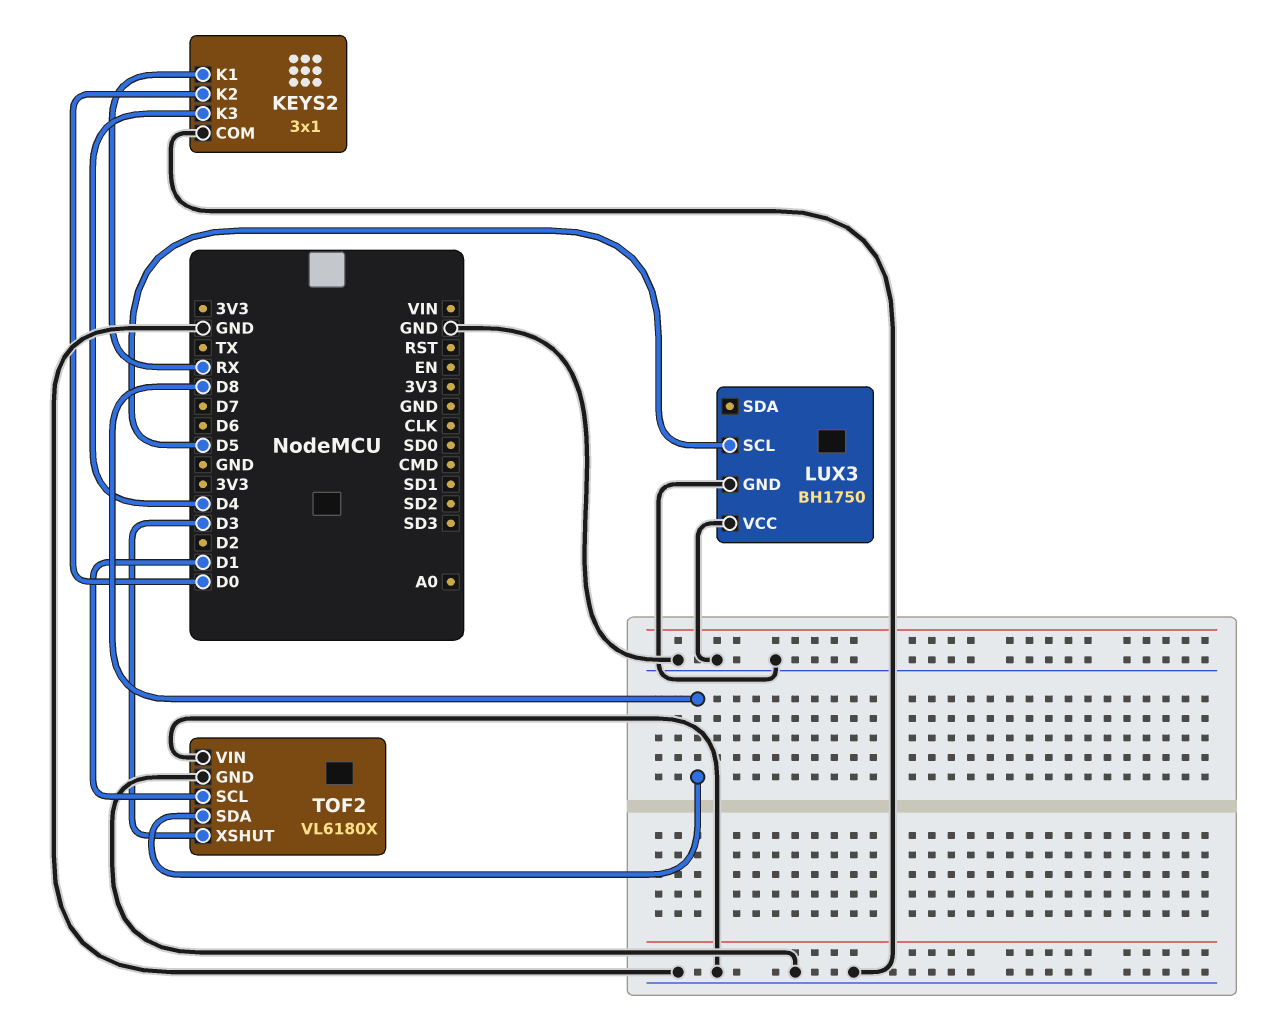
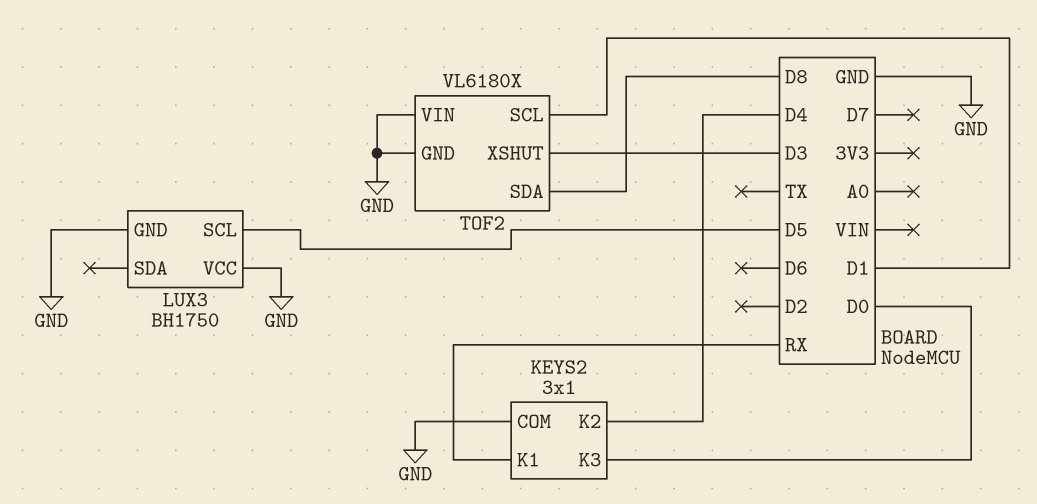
KEYS2 pin K2: D0 -> D4
KEYS2 pin K3: D4 -> D0

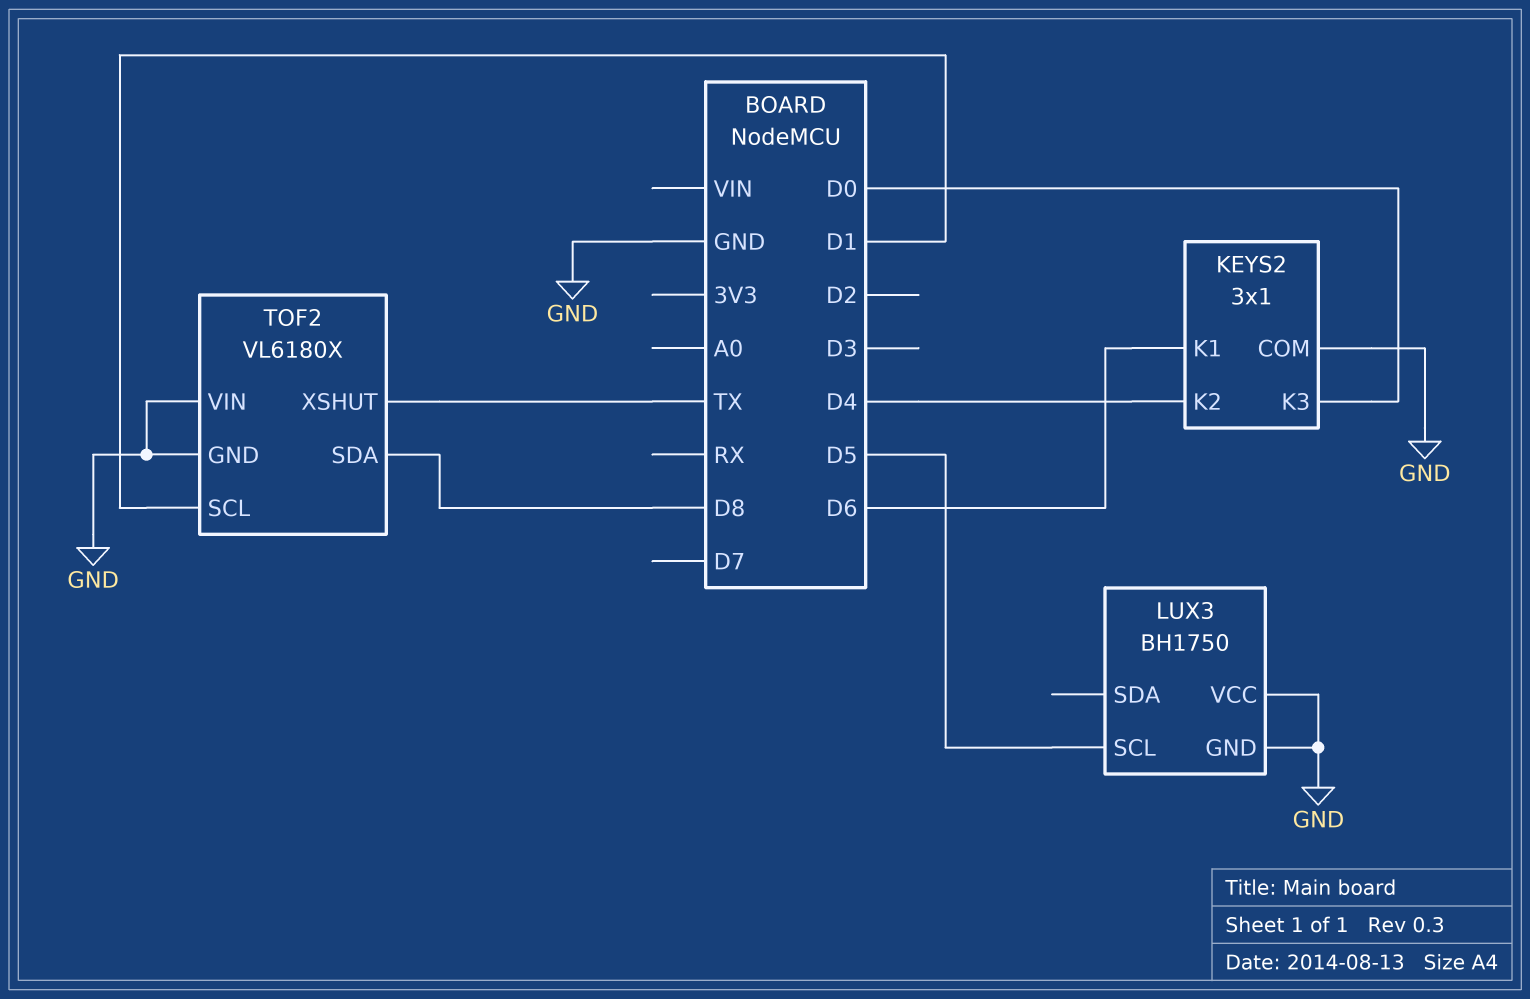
KEYS2 pin K1: RX -> D6
TOF2 pin XSHUT: D3 -> TX

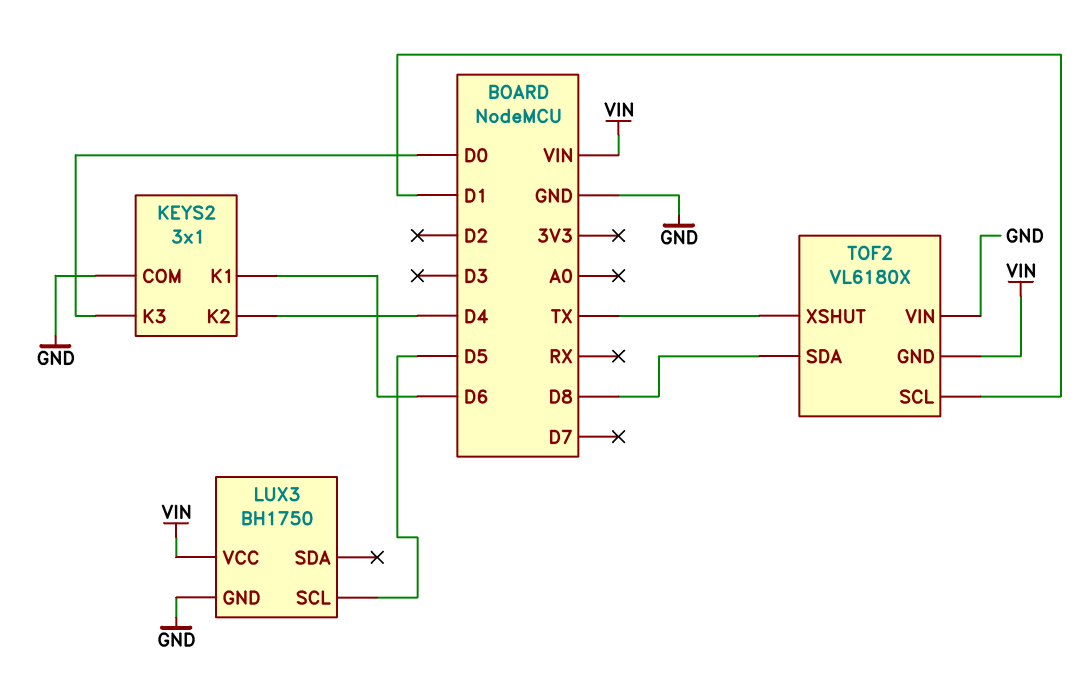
LUX3 pin VCC: GND -> VIN
TOF2 pin GND: GND -> VIN

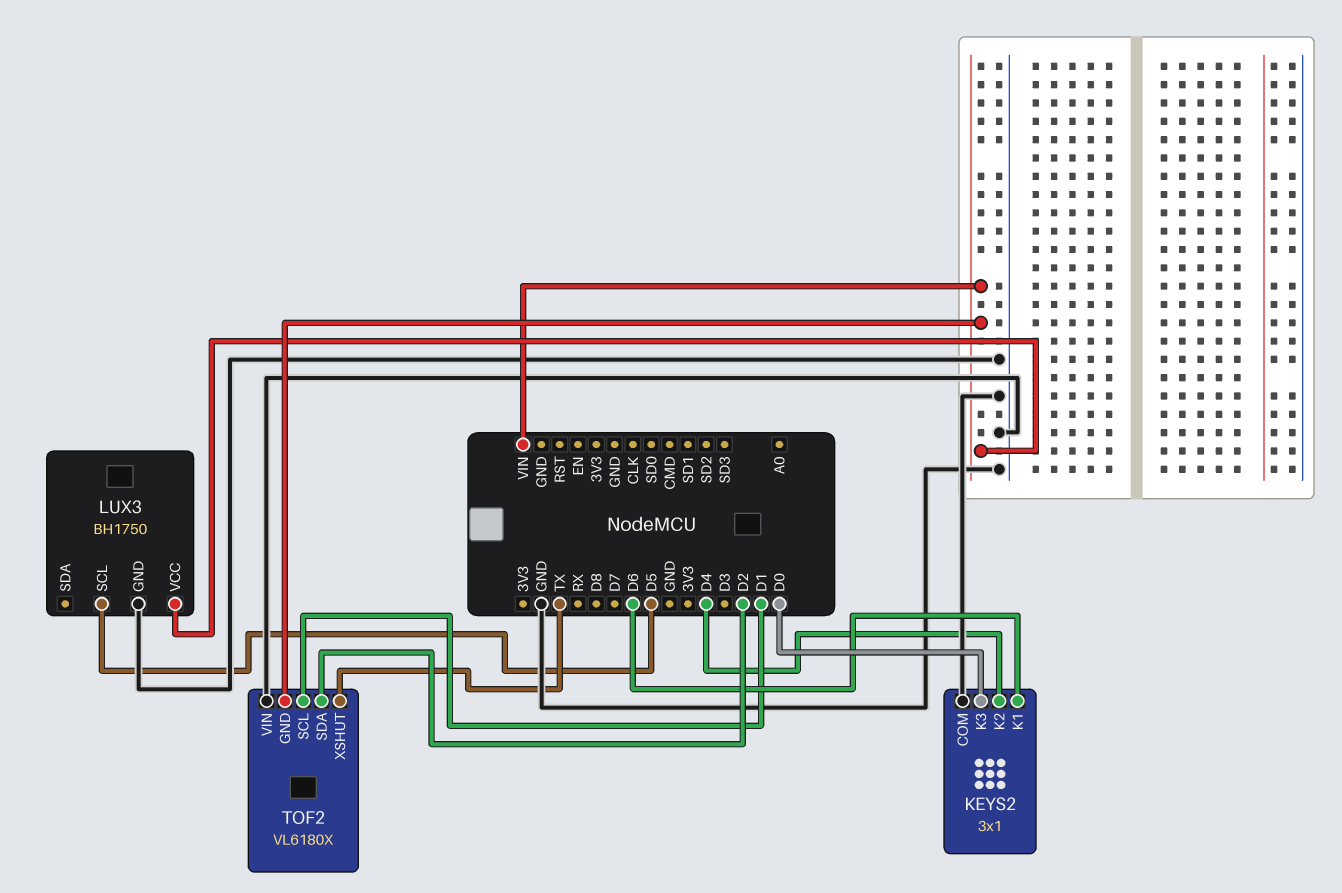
TOF2 pin SDA: D8 -> D2

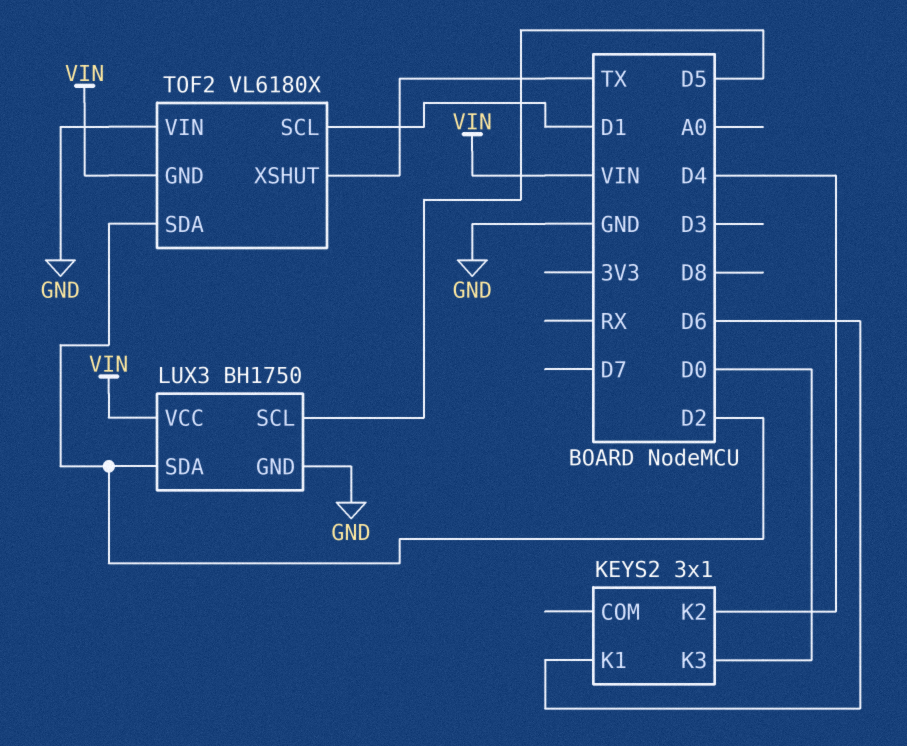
KEYS2 pin COM: GND -> none
LUX3 pin SDA: none -> D2

